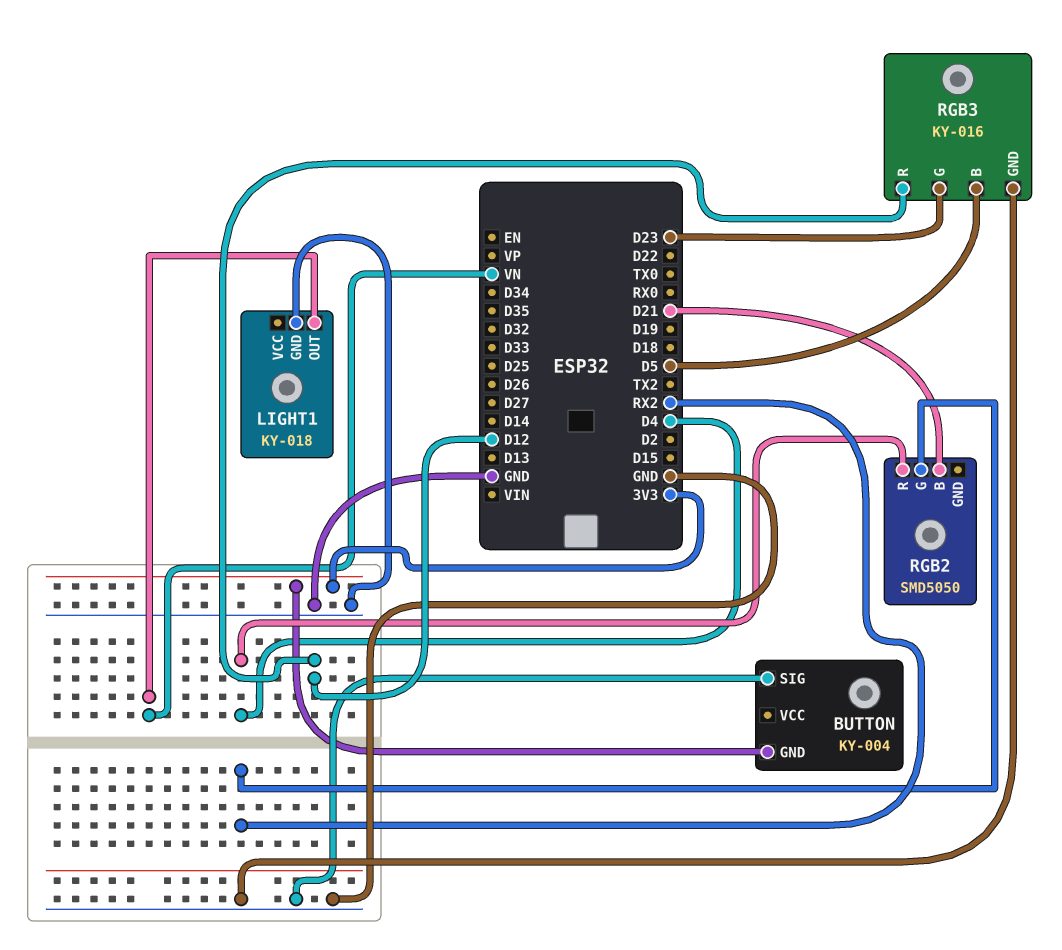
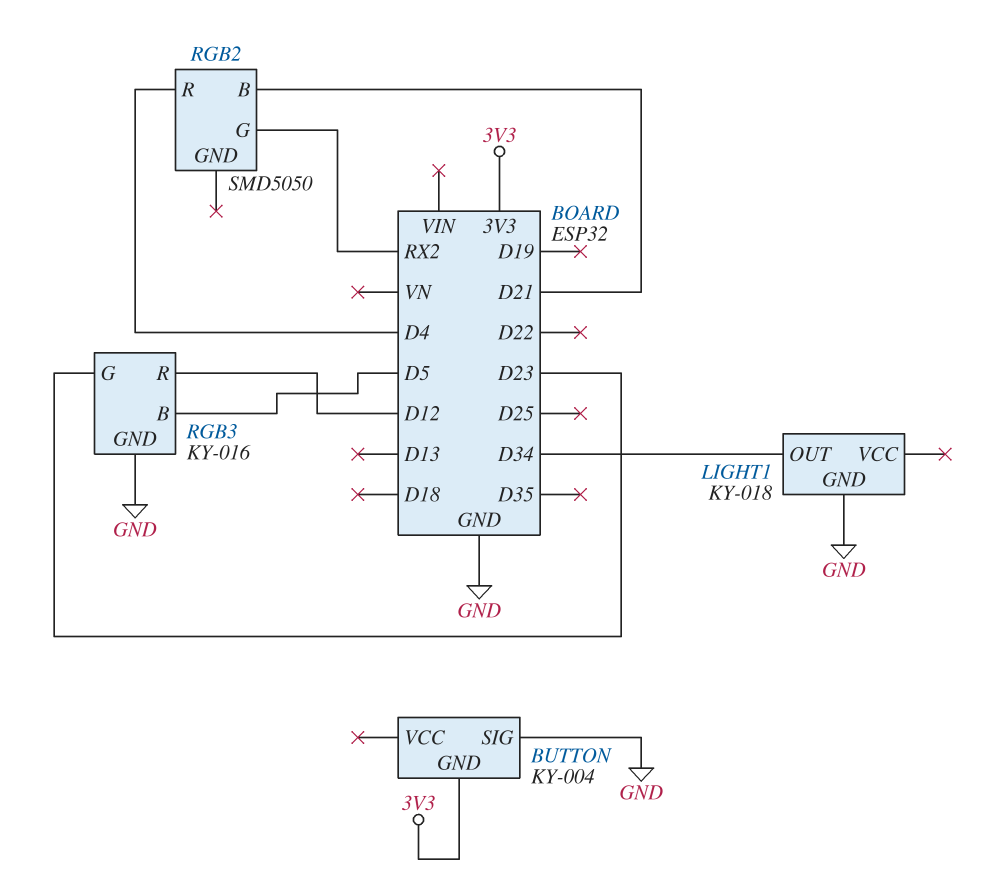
LIGHT1 pin OUT: VN -> D34

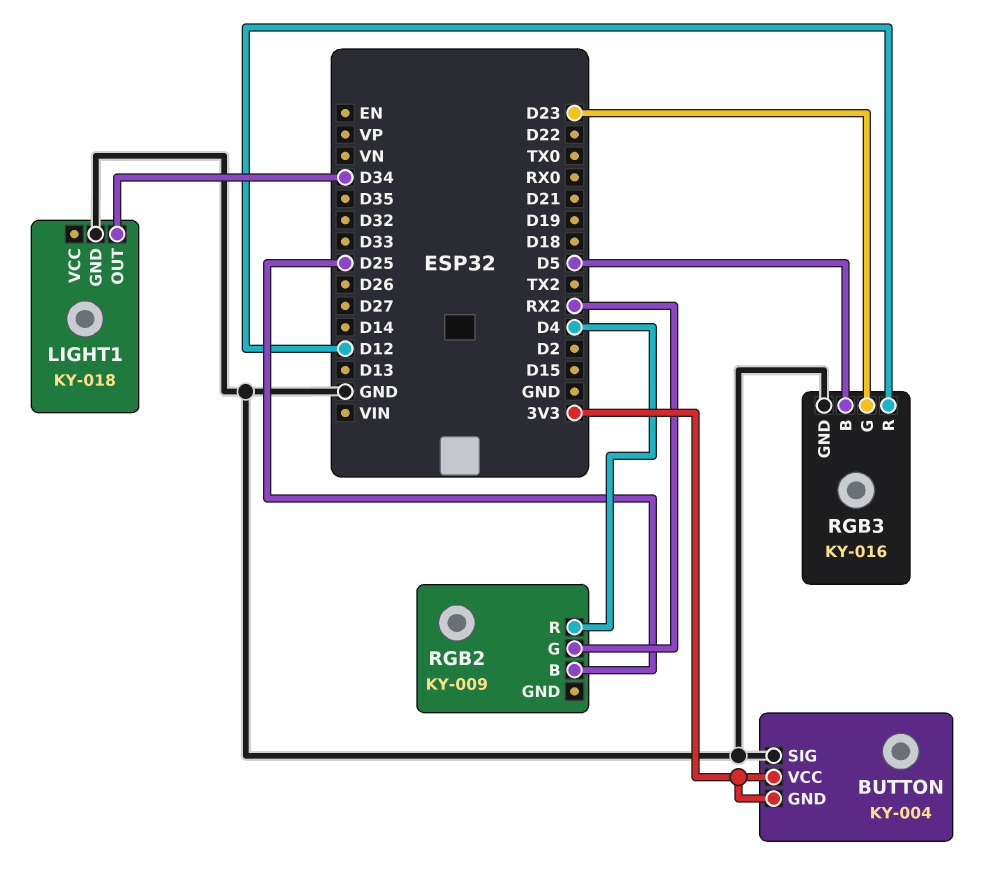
BUTTON pin VCC: none -> 3V3
RGB2: SMD5050 -> KY-009
RGB2 pin B: D21 -> D25

